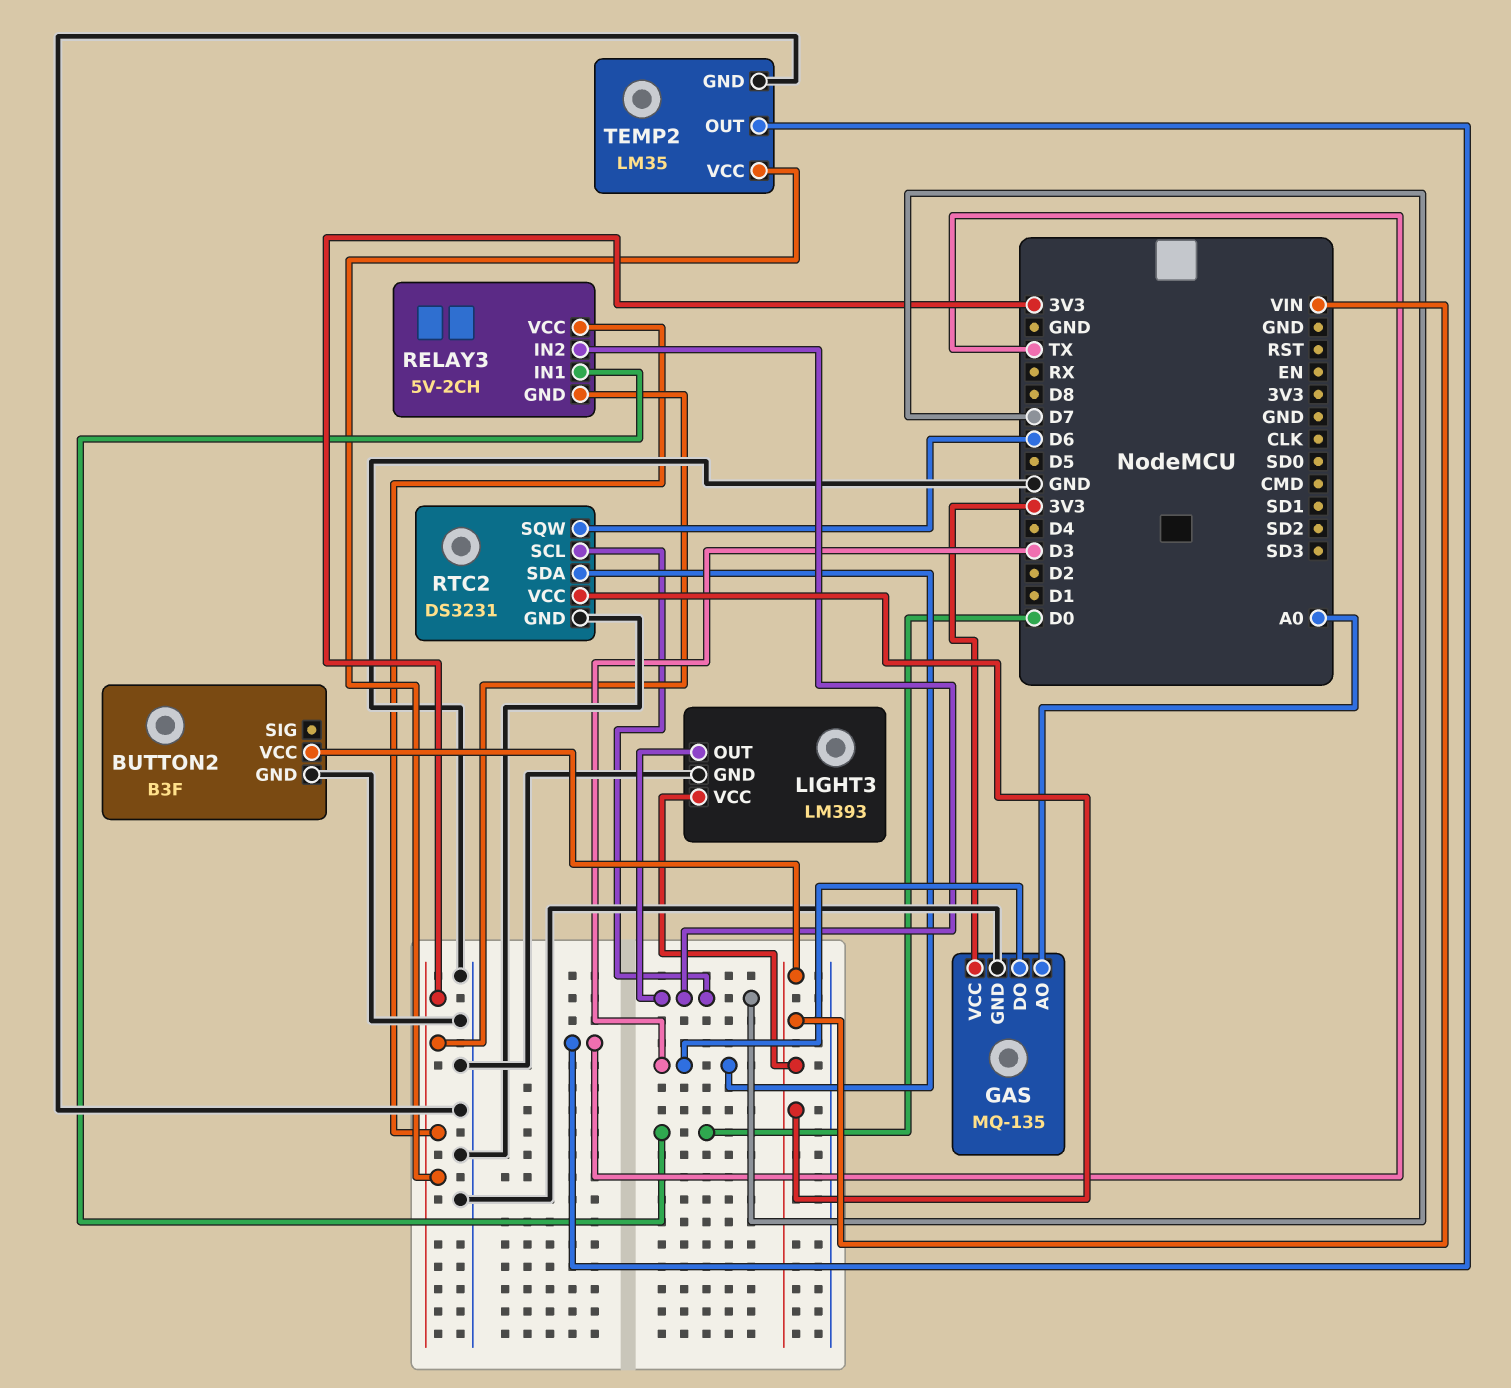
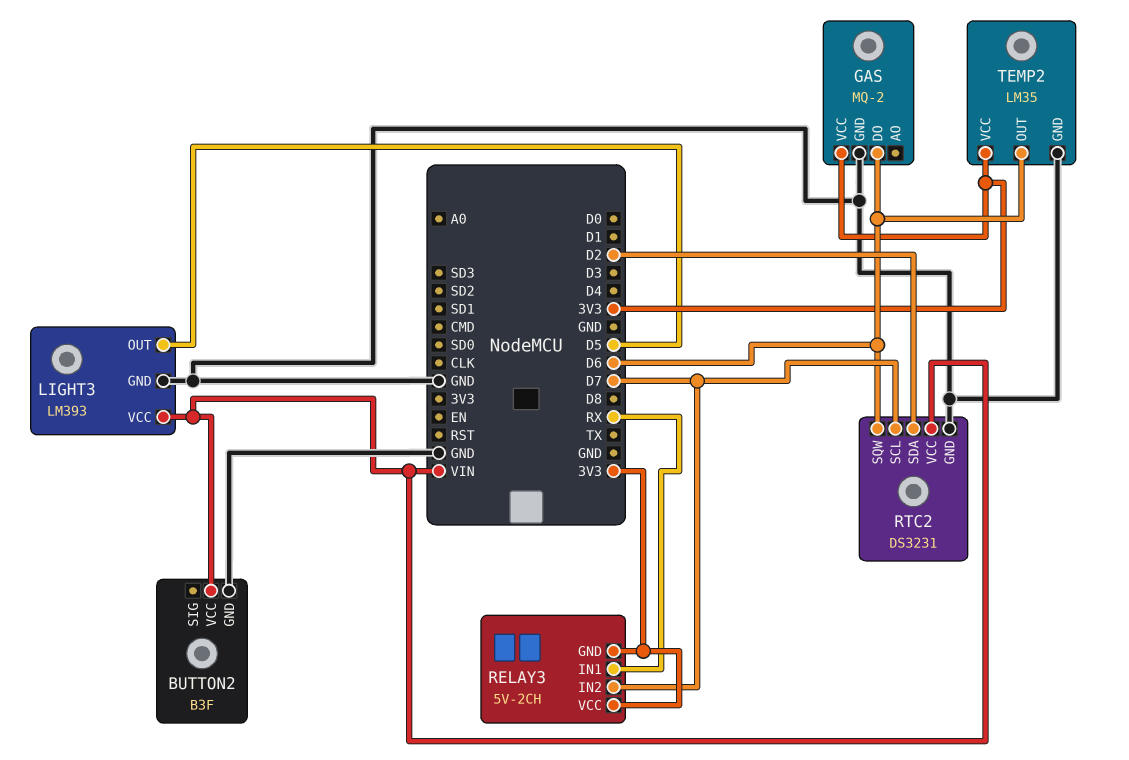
GAS: MQ-135 -> MQ-2
GAS pin AO: A0 -> none
GAS pin DO: D3 -> D6
LIGHT3 pin OUT: D7 -> D5
RELAY3 pin IN1: D0 -> RX
RTC2 pin SDA: D3 -> D2
TEMP2 pin OUT: TX -> D6

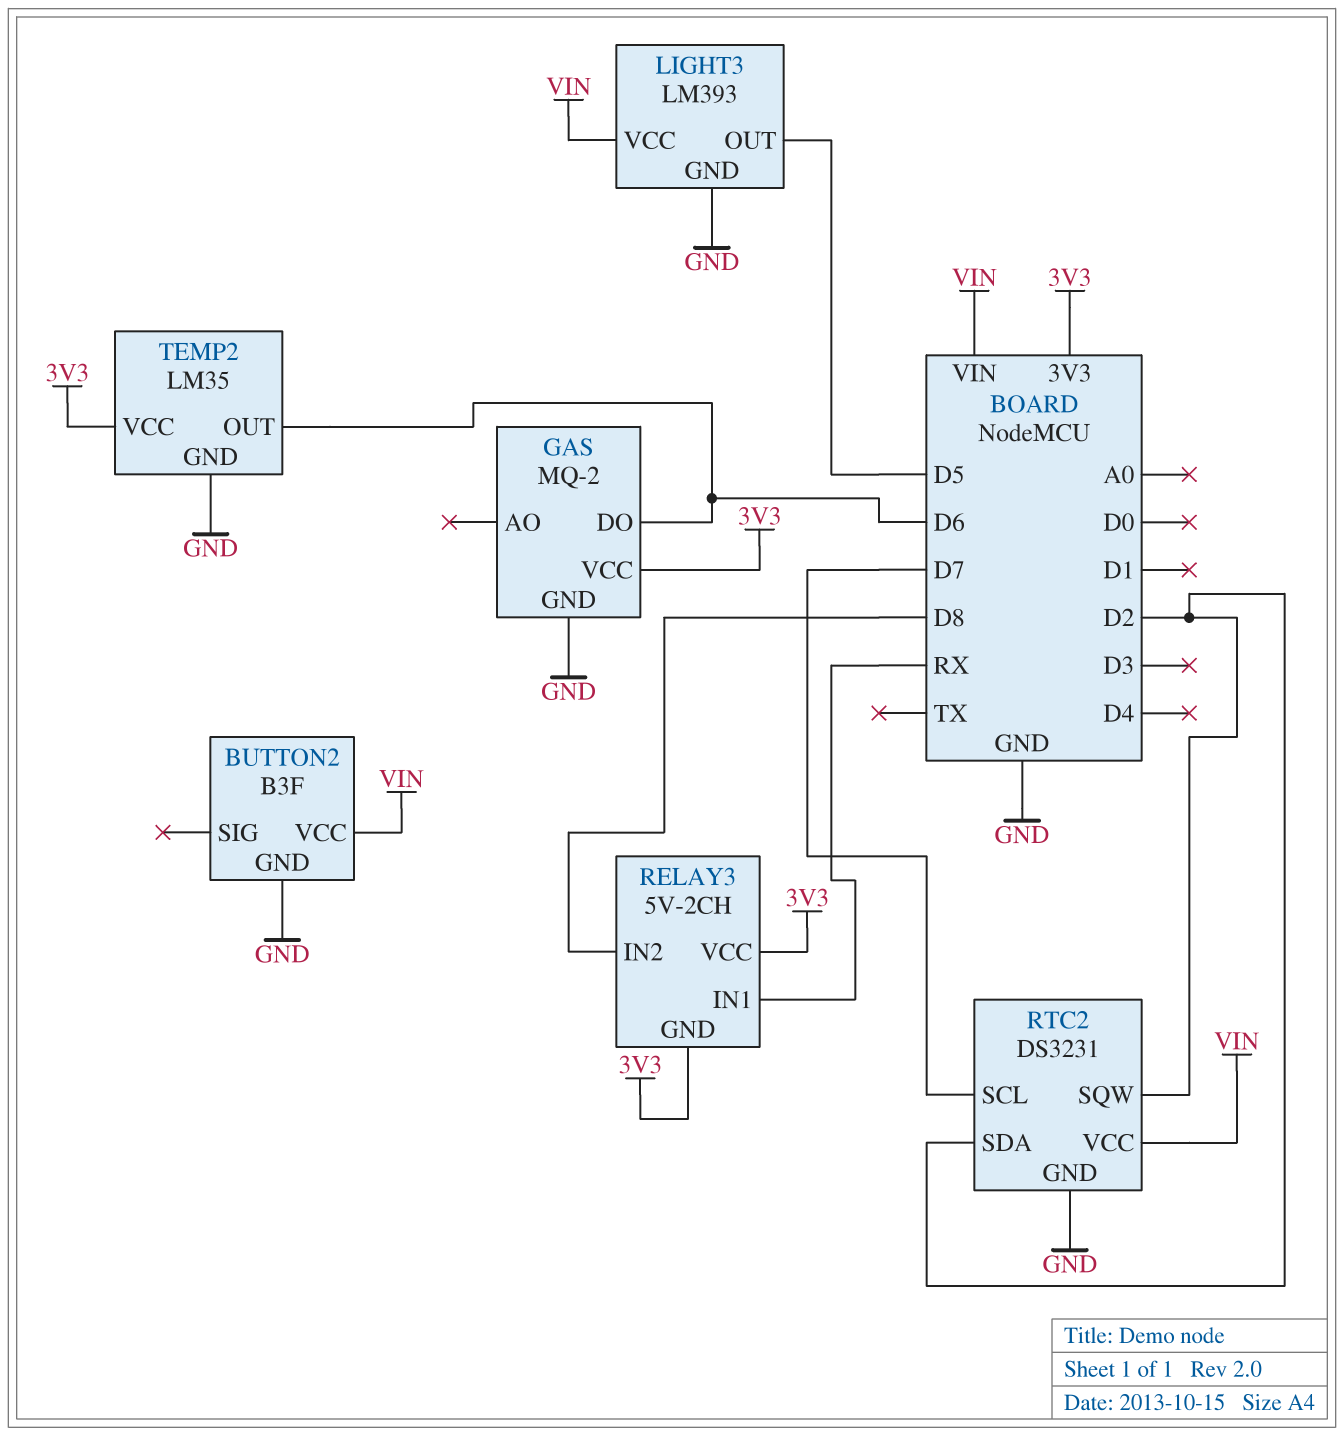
RELAY3 pin IN2: D7 -> D8
RTC2 pin SQW: D6 -> D2

